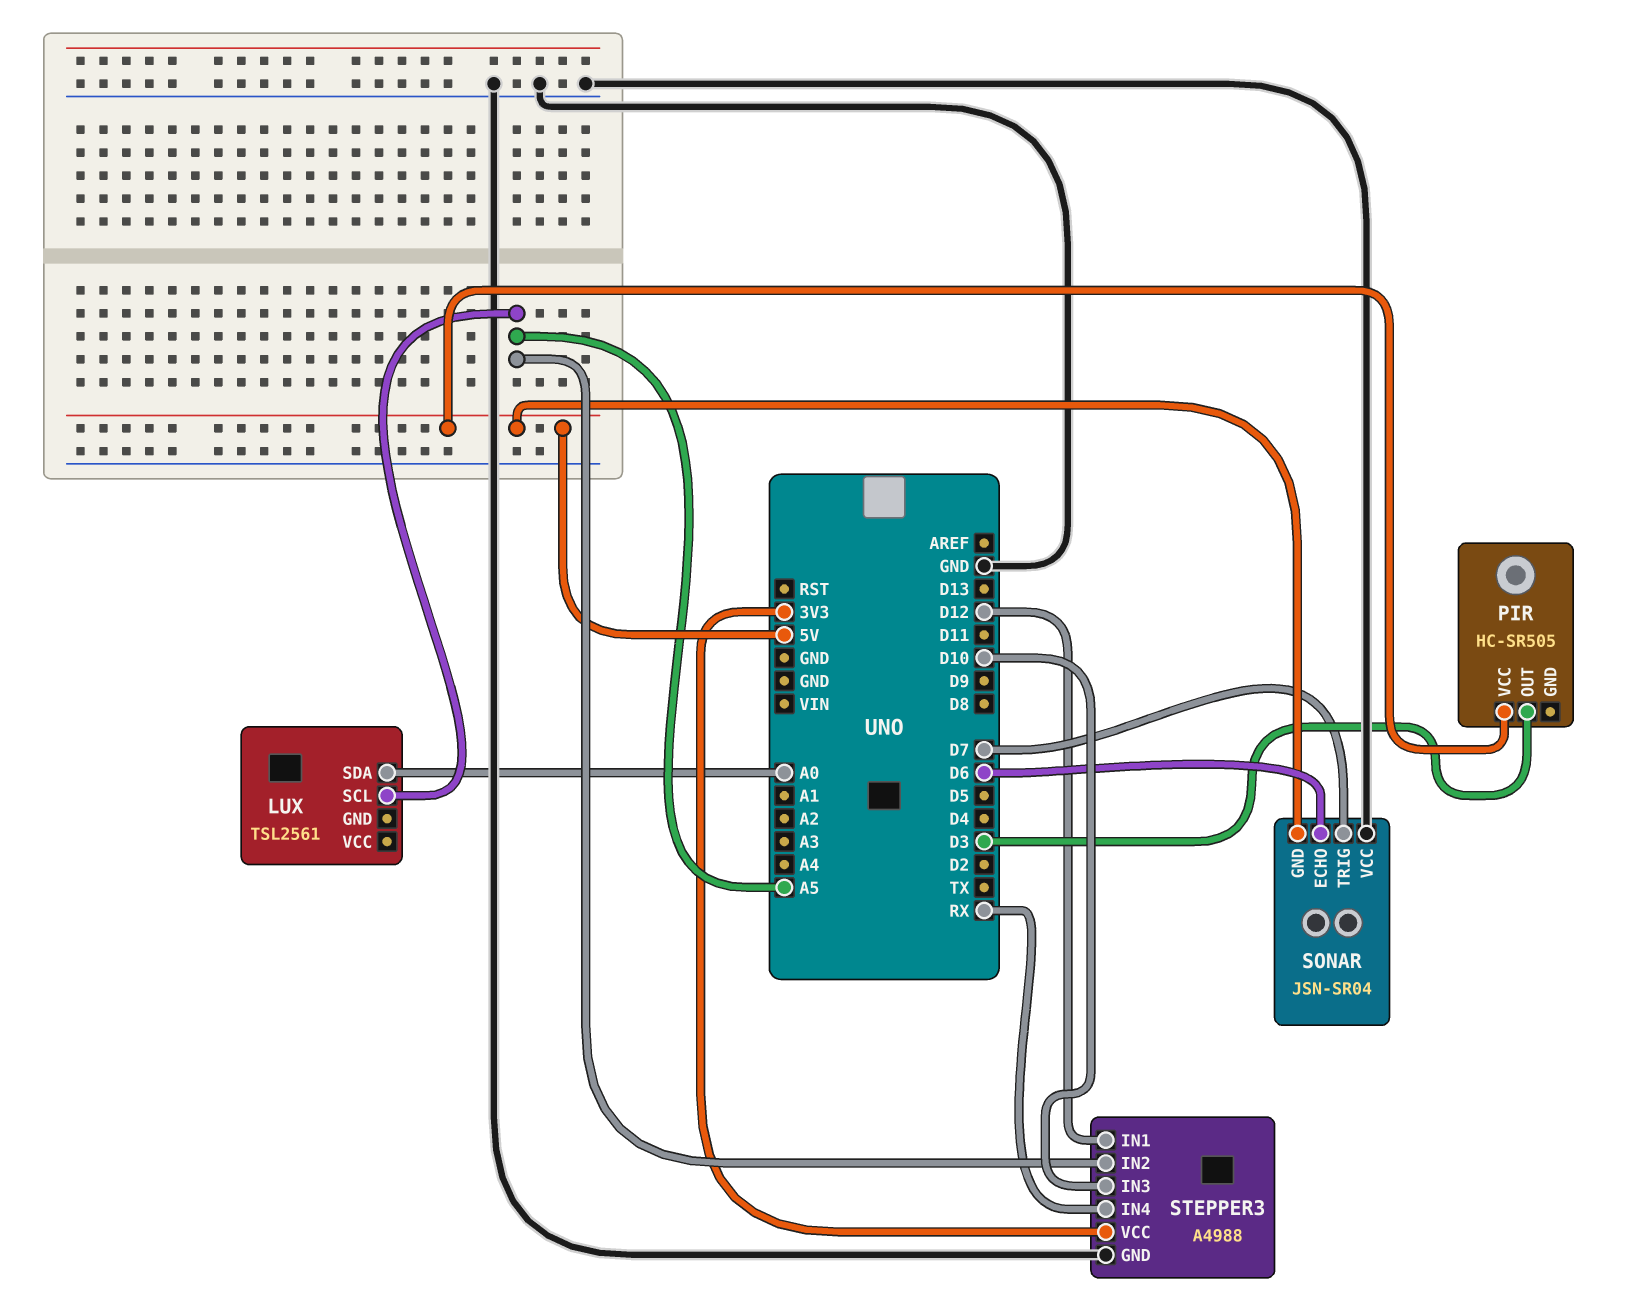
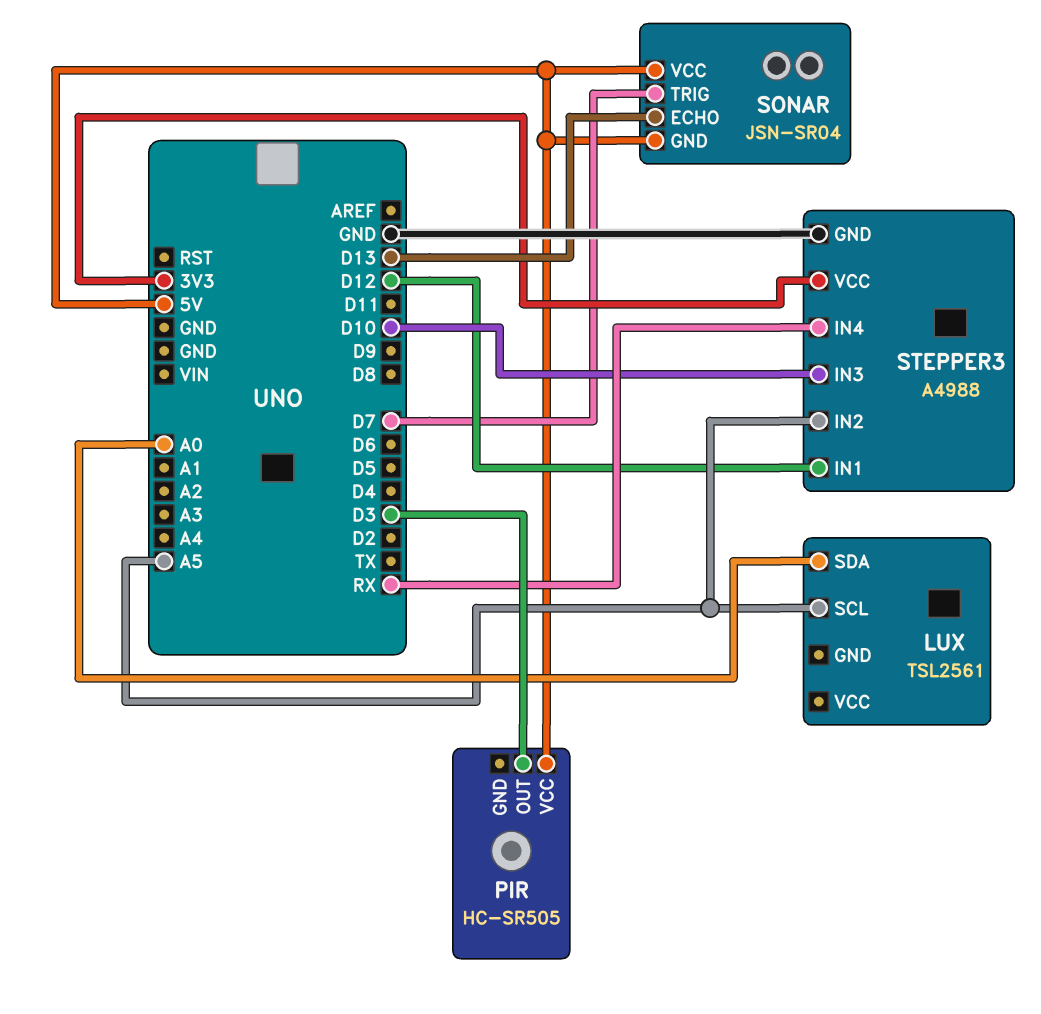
SONAR pin ECHO: D6 -> D13
SONAR pin VCC: GND -> 5V

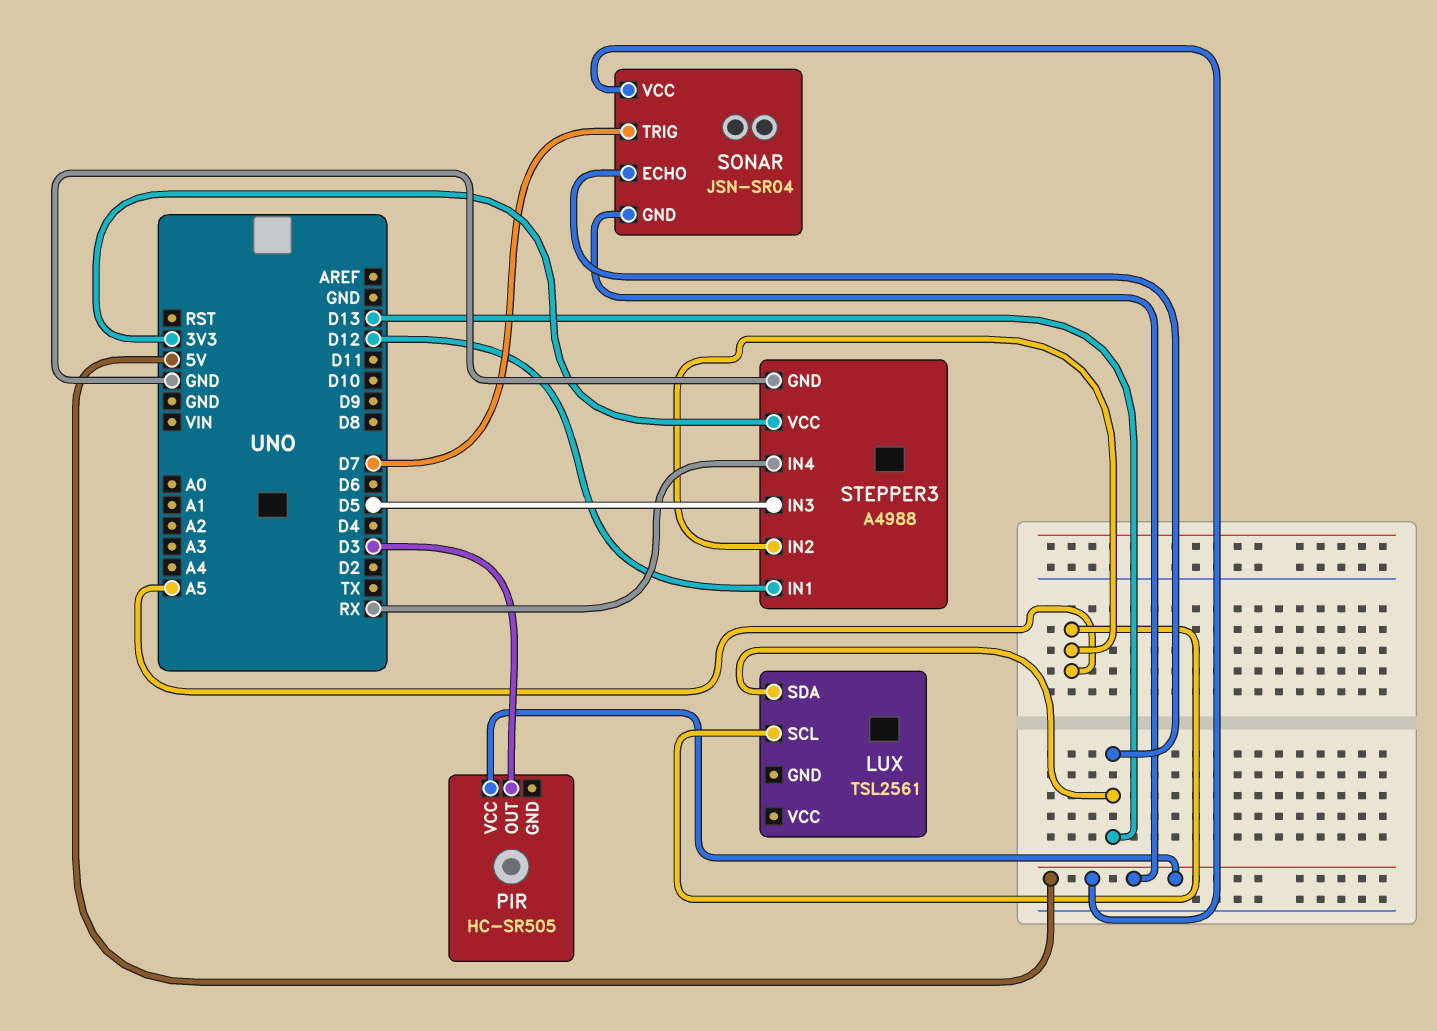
LUX pin SDA: A0 -> D13
STEPPER3 pin IN3: D10 -> D5

